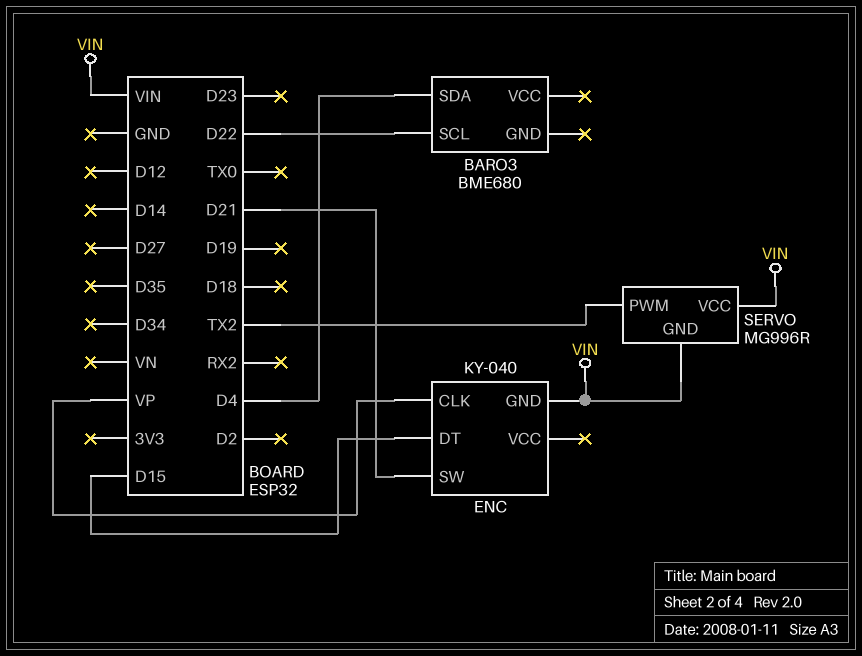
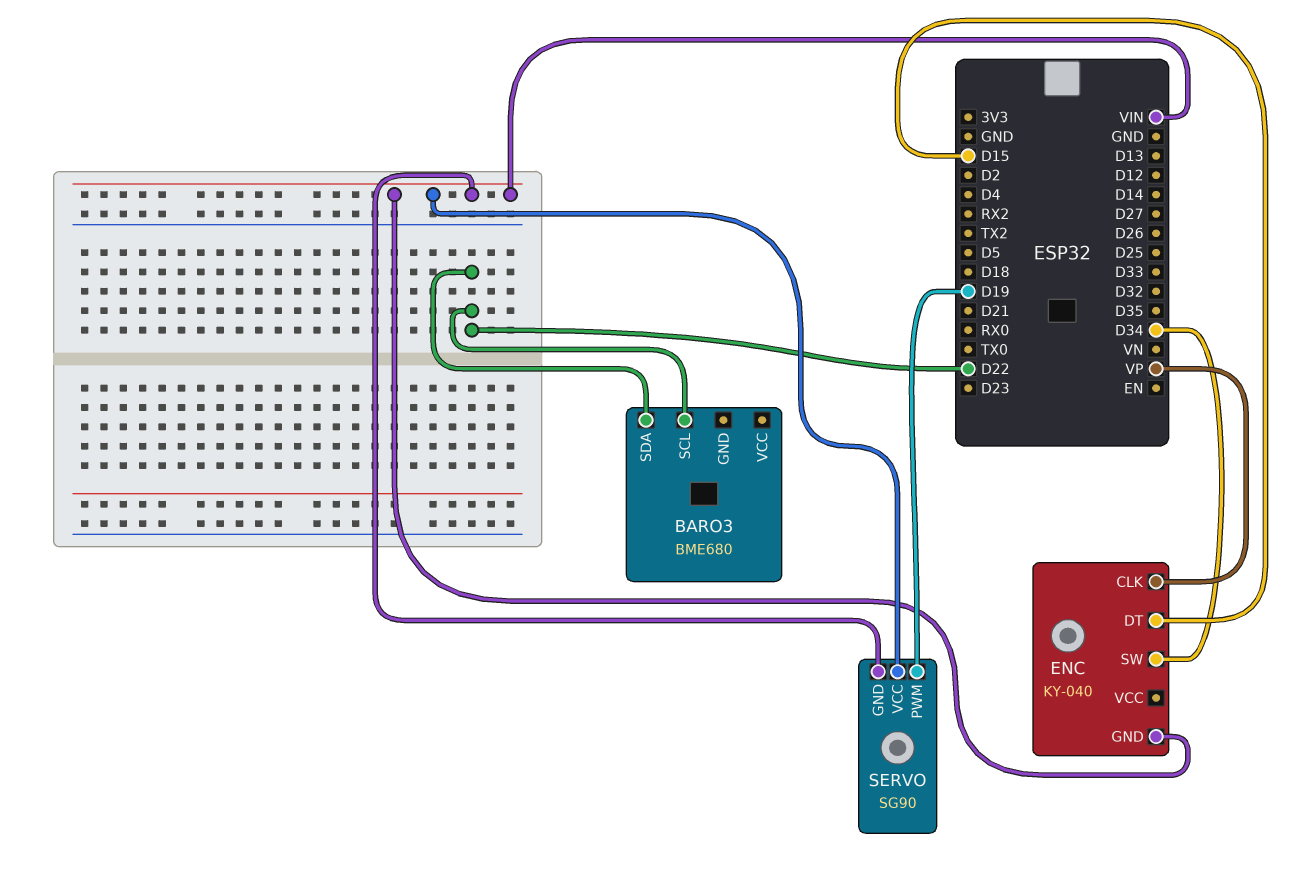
BARO3 pin SDA: D4 -> D22
ENC pin SW: D21 -> D34
SERVO: MG996R -> SG90
SERVO pin PWM: TX2 -> D19

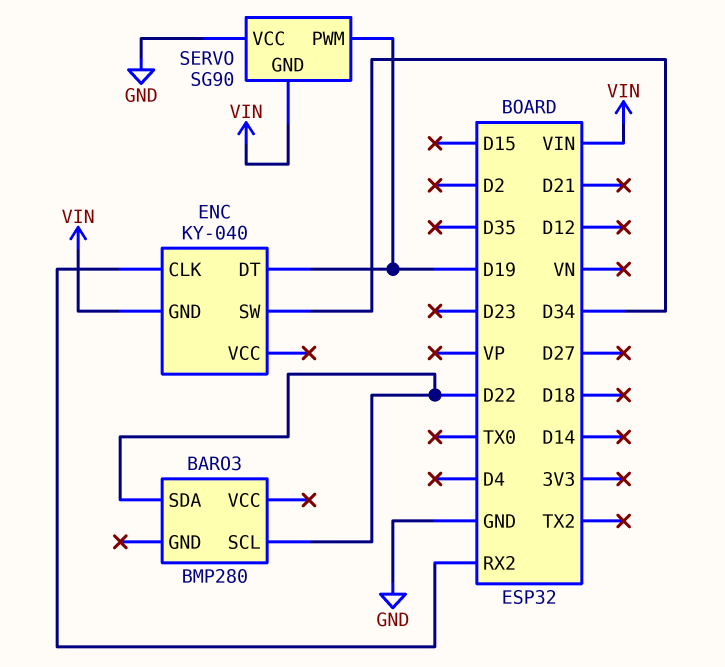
BARO3: BME680 -> BMP280
ENC pin CLK: VP -> RX2
ENC pin DT: D15 -> D19
SERVO pin VCC: VIN -> GND

